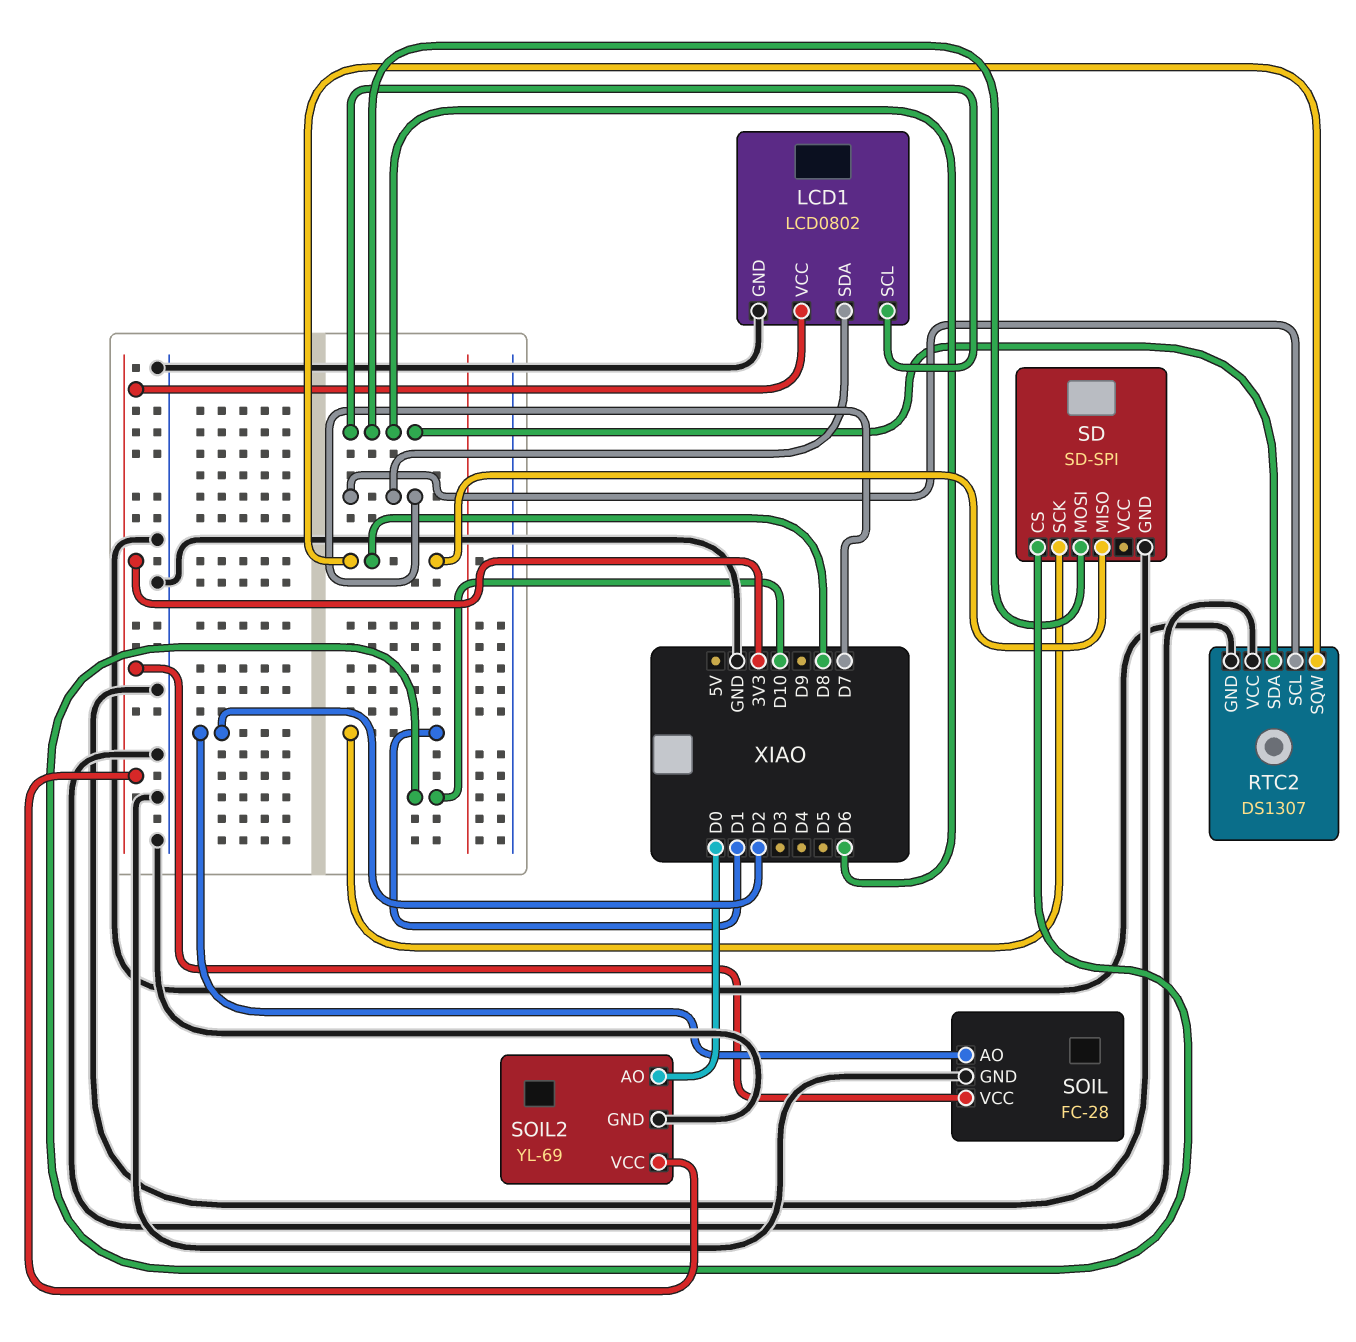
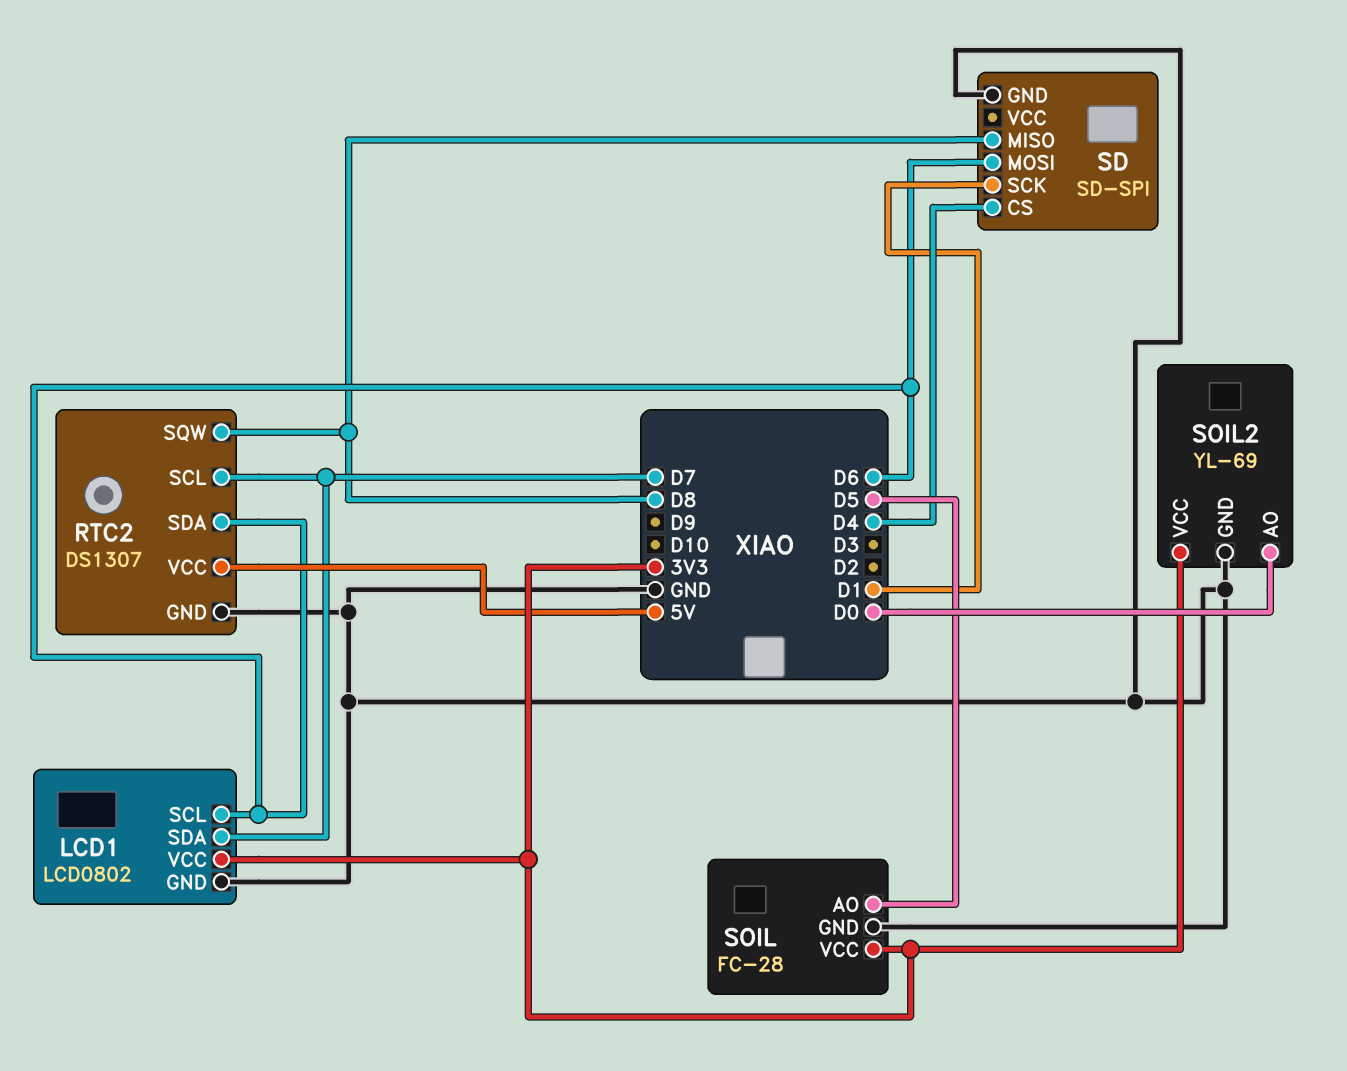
RTC2 pin VCC: GND -> 5V
SD pin CS: D10 -> D4
SOIL pin AO: D2 -> D5

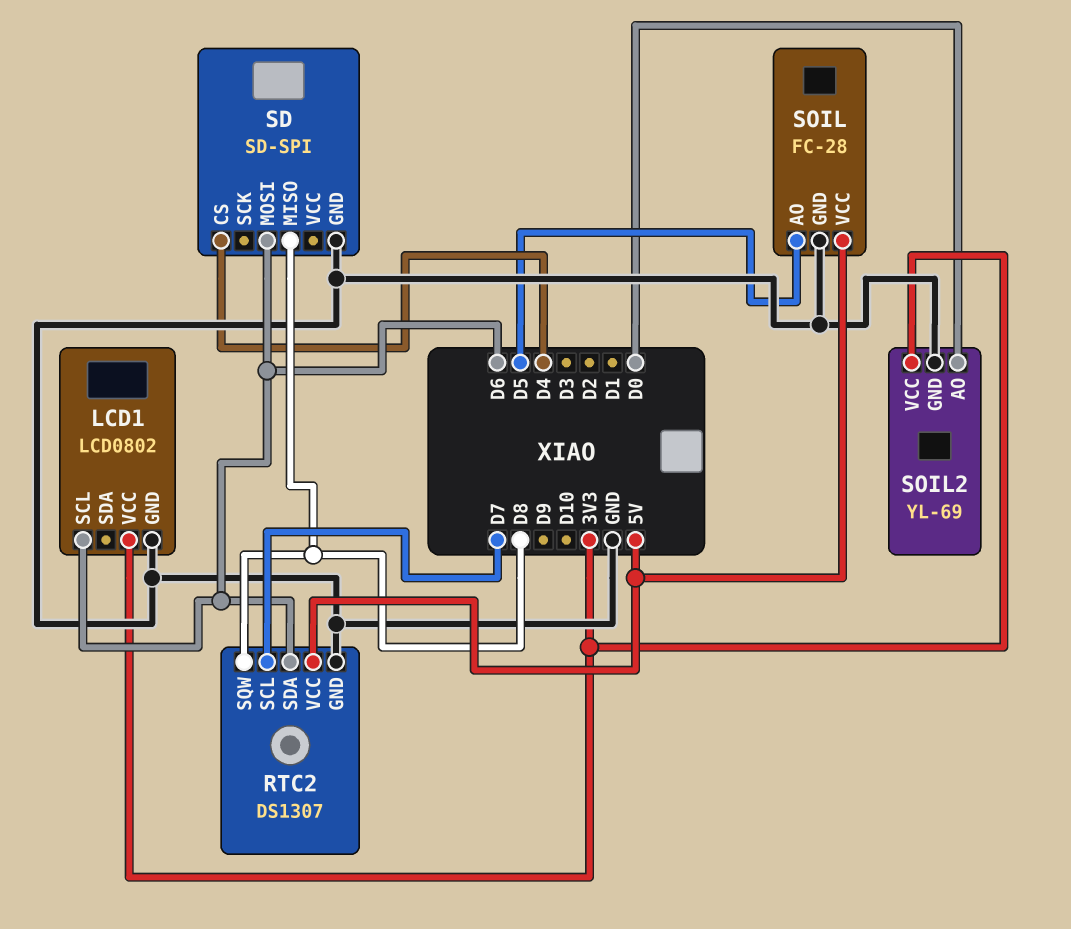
LCD1 pin SDA: D7 -> none
SD pin SCK: D1 -> none
SOIL pin VCC: 3V3 -> 5V

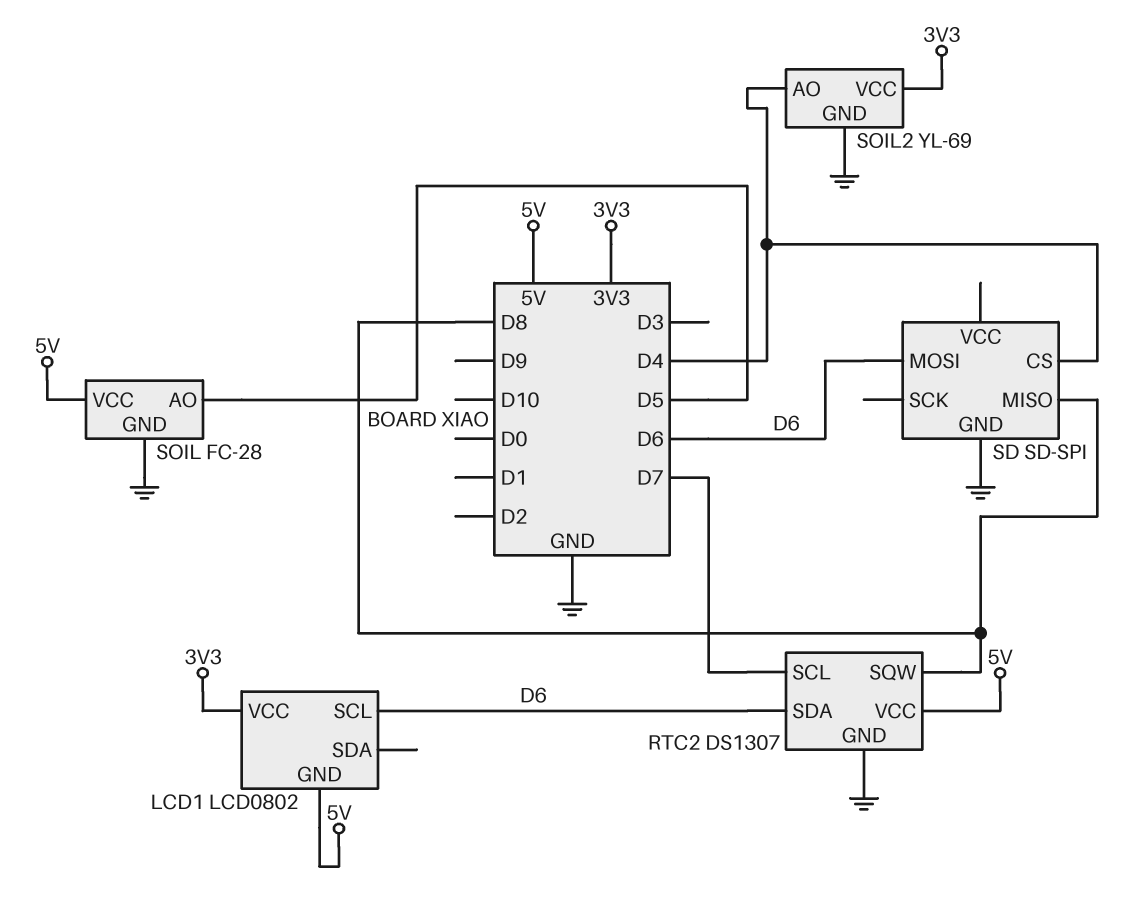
LCD1 pin GND: GND -> 5V
SOIL2 pin AO: D0 -> D4

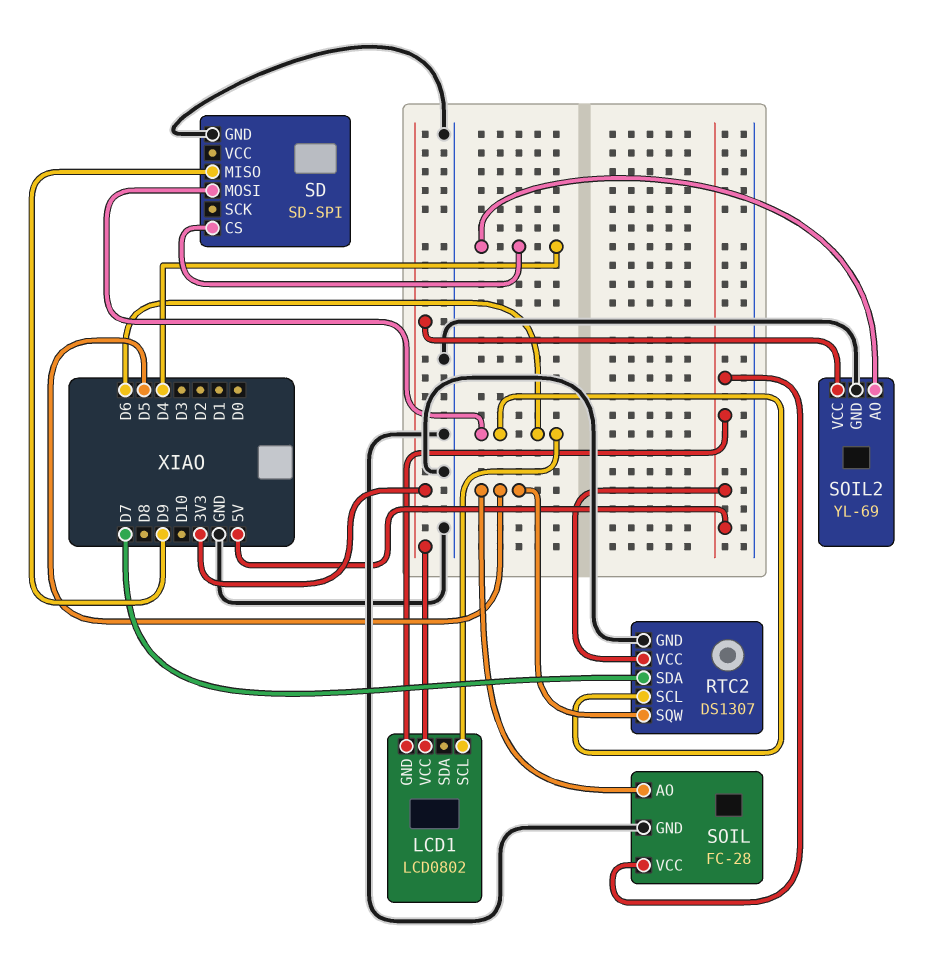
RTC2 pin SCL: D7 -> D6
RTC2 pin SDA: D6 -> D7
RTC2 pin SQW: D8 -> D5
SD pin MISO: D8 -> D9

